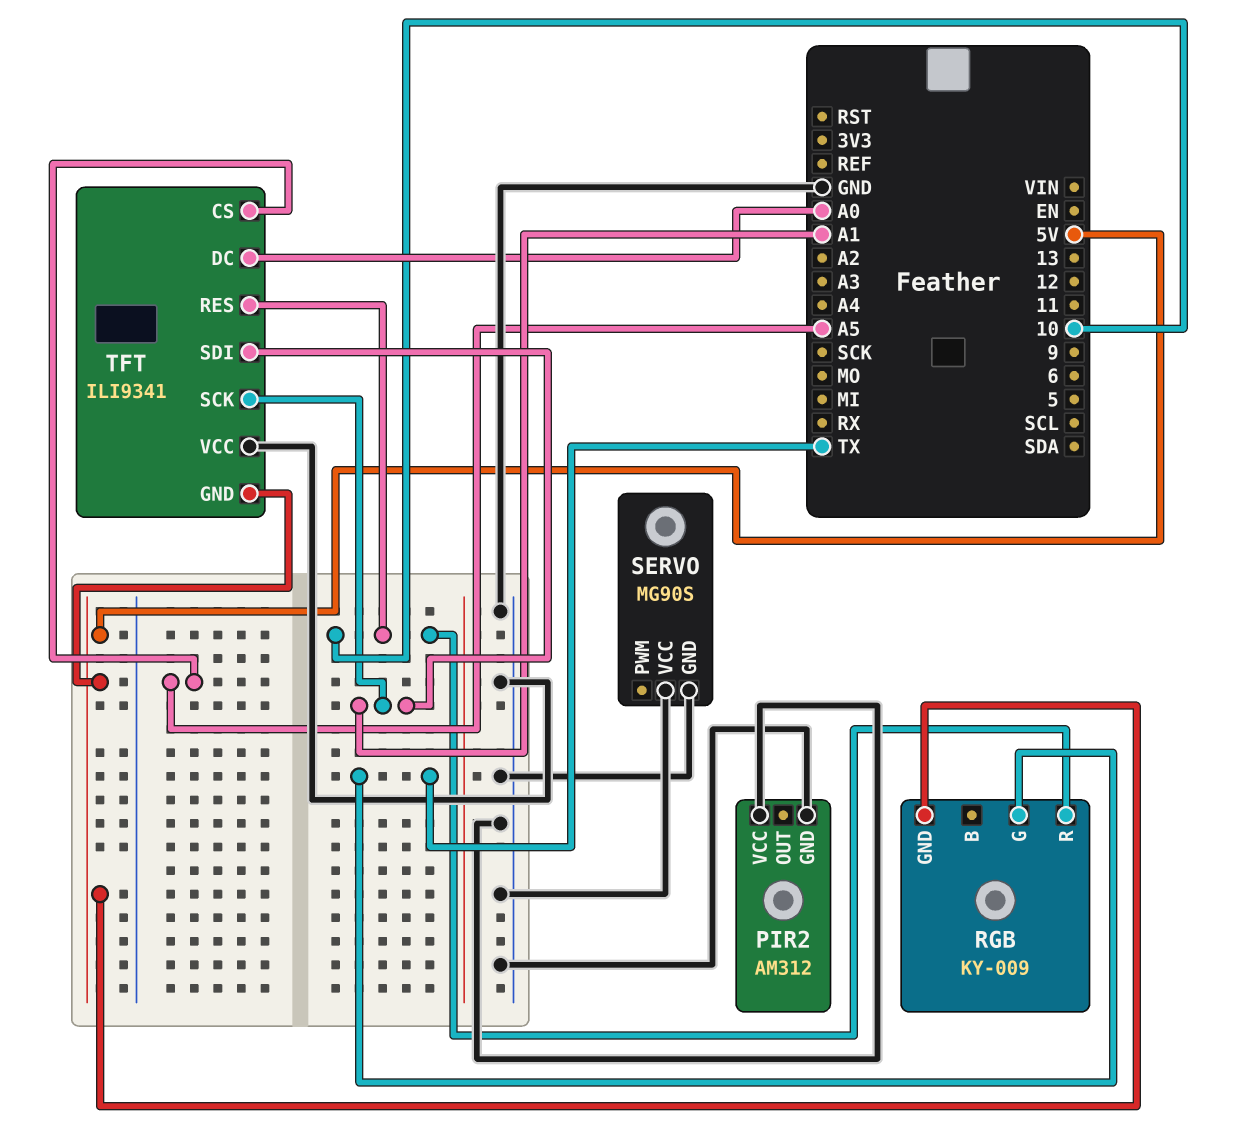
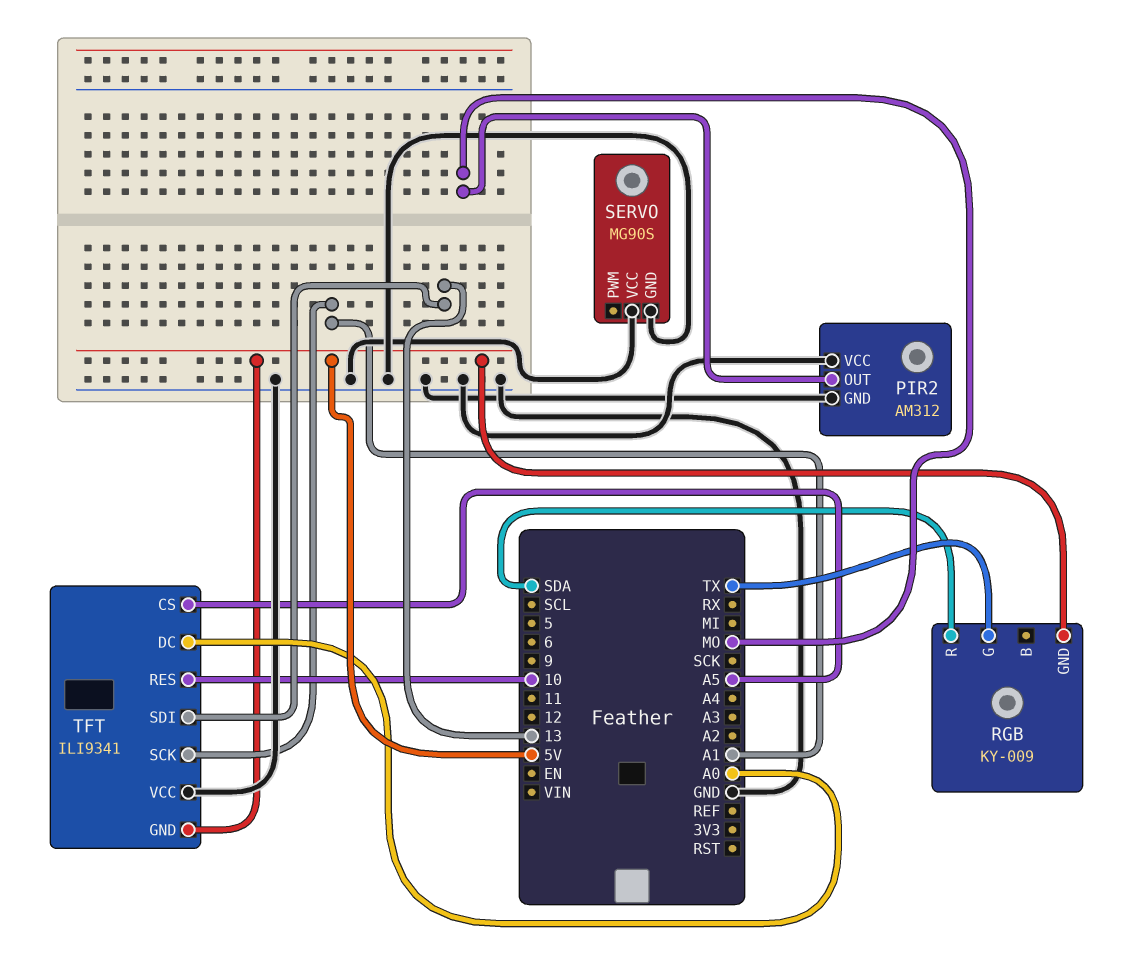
PIR2 pin OUT: none -> MO
RGB pin R: 10 -> SDA
TFT pin SDI: A1 -> 13

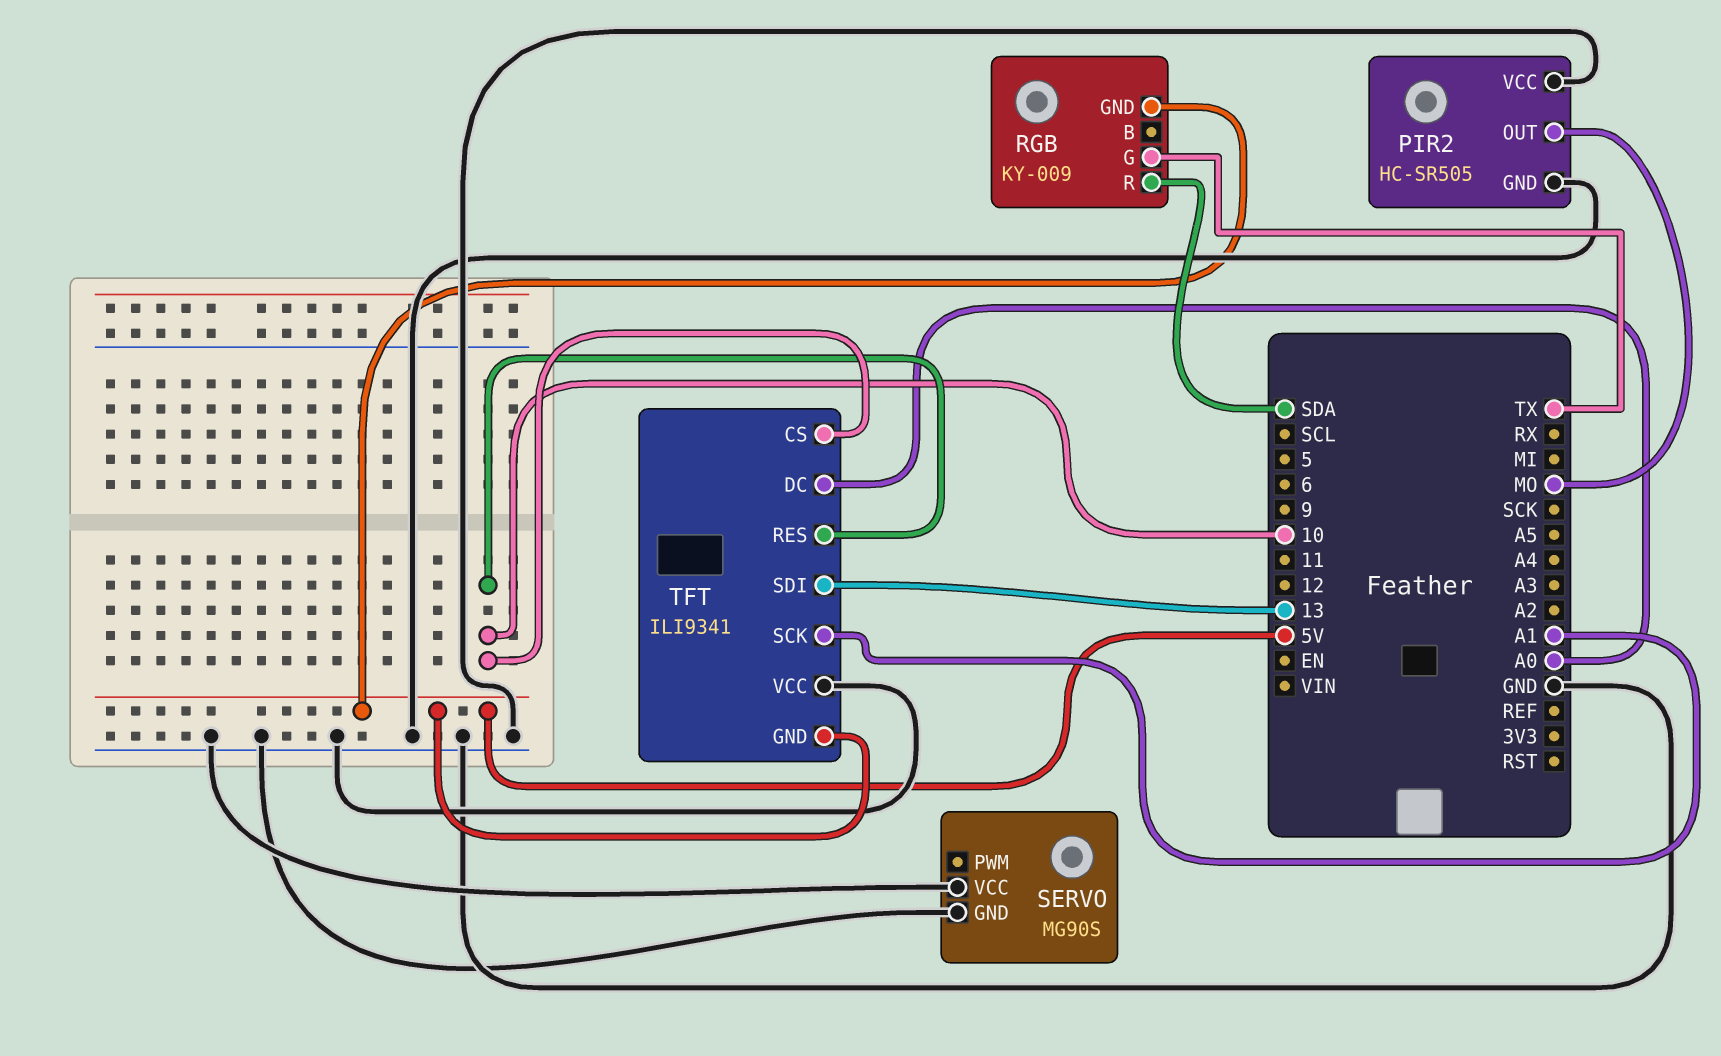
PIR2: AM312 -> HC-SR505
TFT pin CS: A5 -> 10

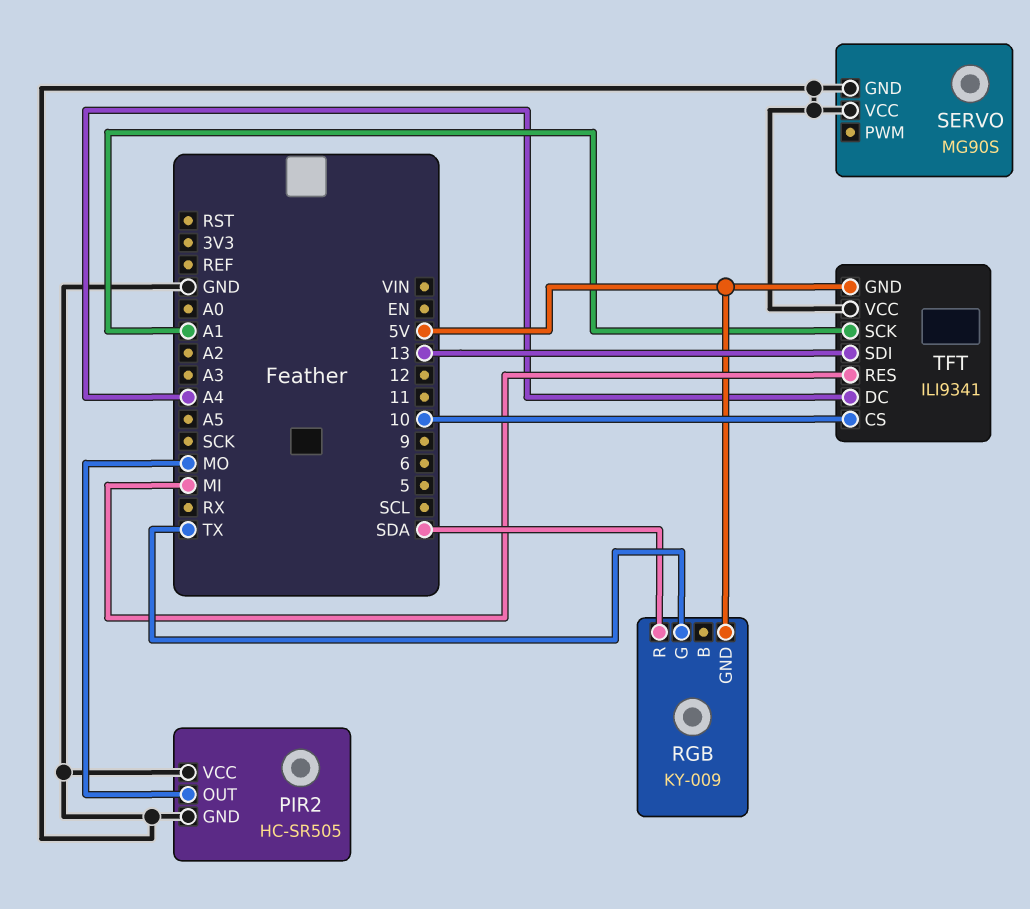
TFT pin DC: A0 -> A4
TFT pin RES: 10 -> MI

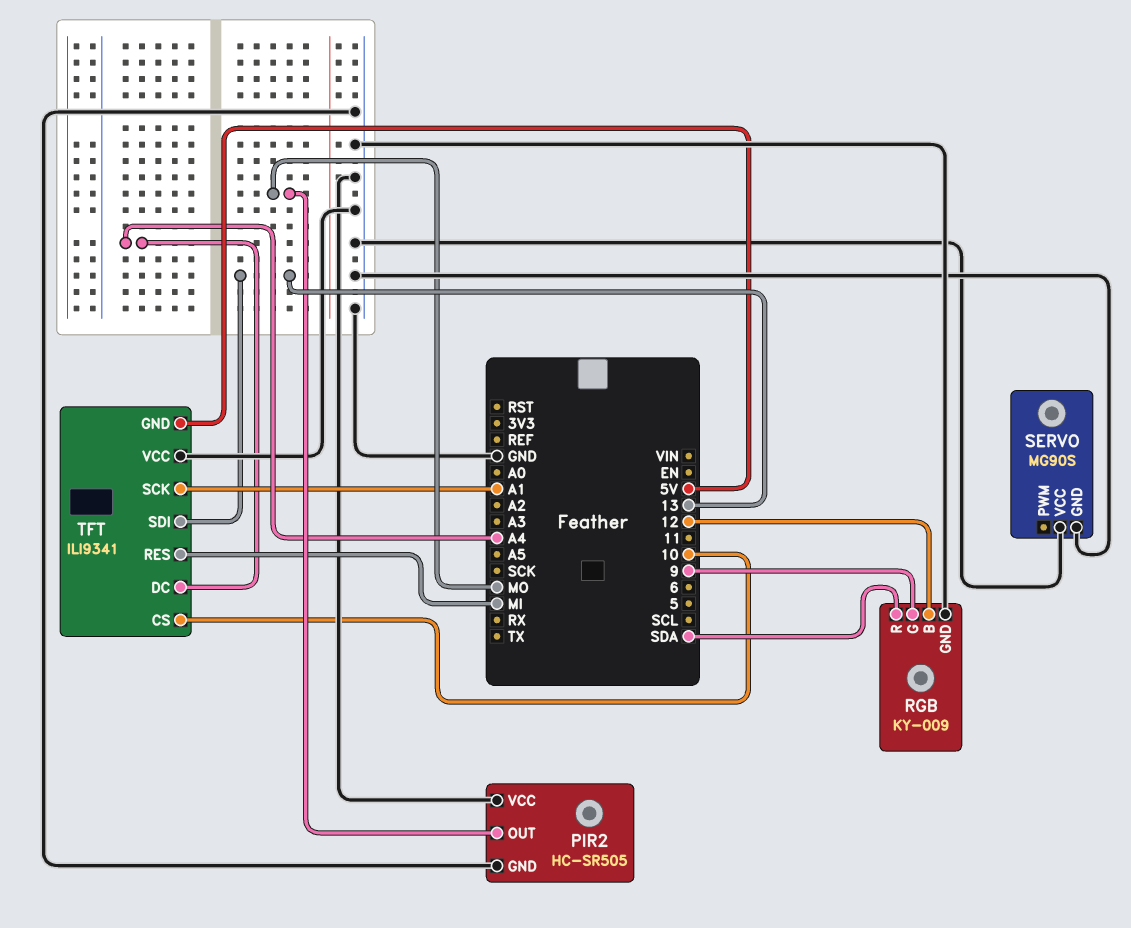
RGB pin B: none -> 12
RGB pin G: TX -> 9
RGB pin GND: 5V -> GND

